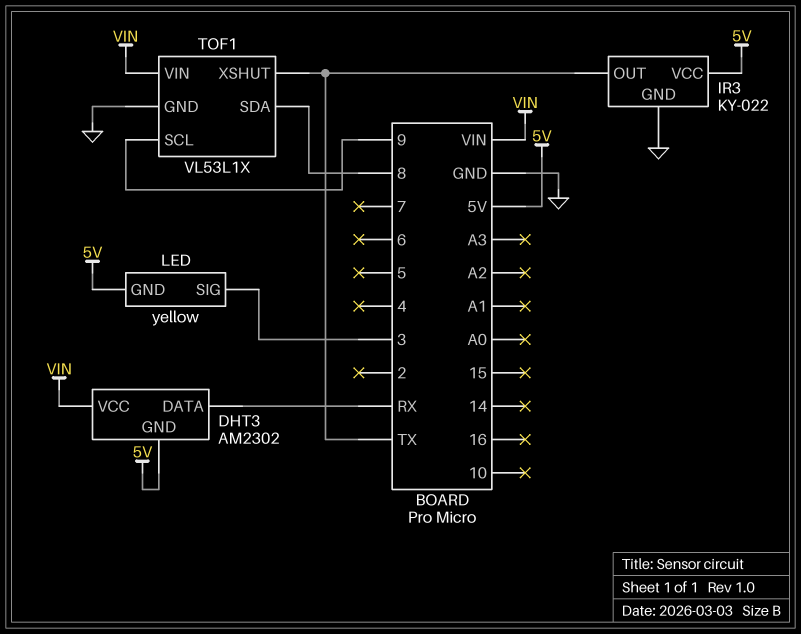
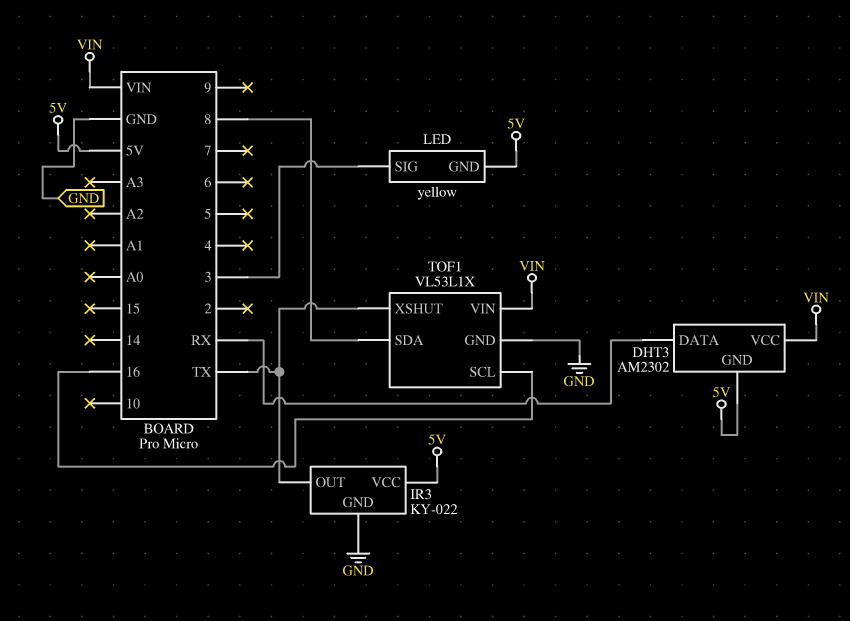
TOF1 pin SCL: 9 -> 16

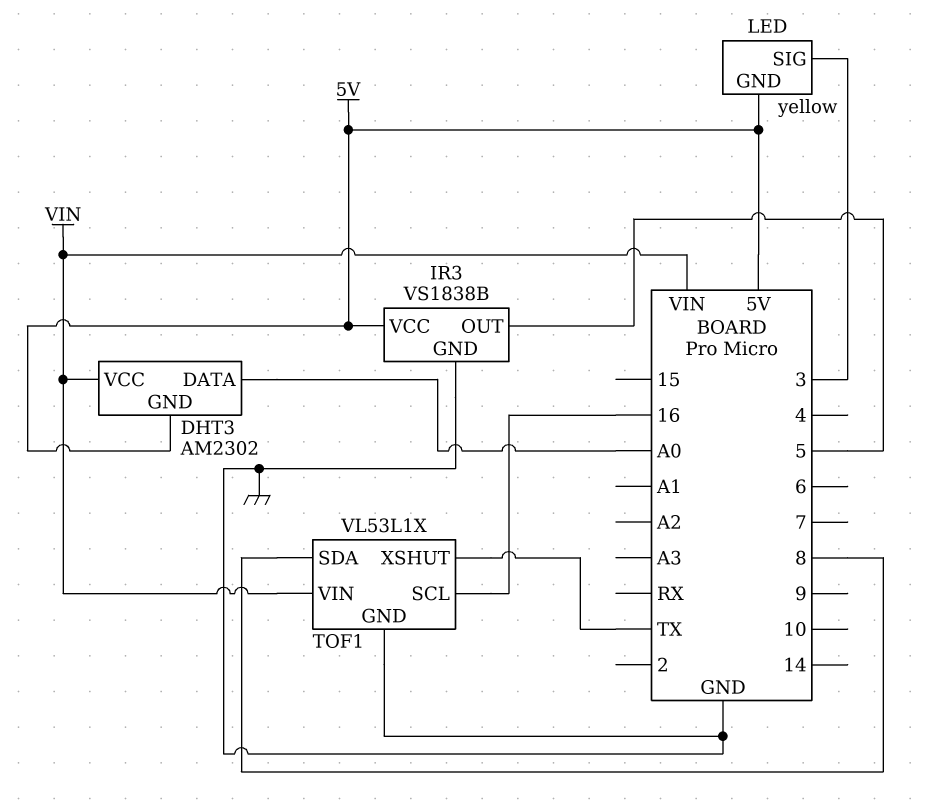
DHT3 pin DATA: RX -> A0
IR3: KY-022 -> VS1838B
IR3 pin OUT: TX -> 5

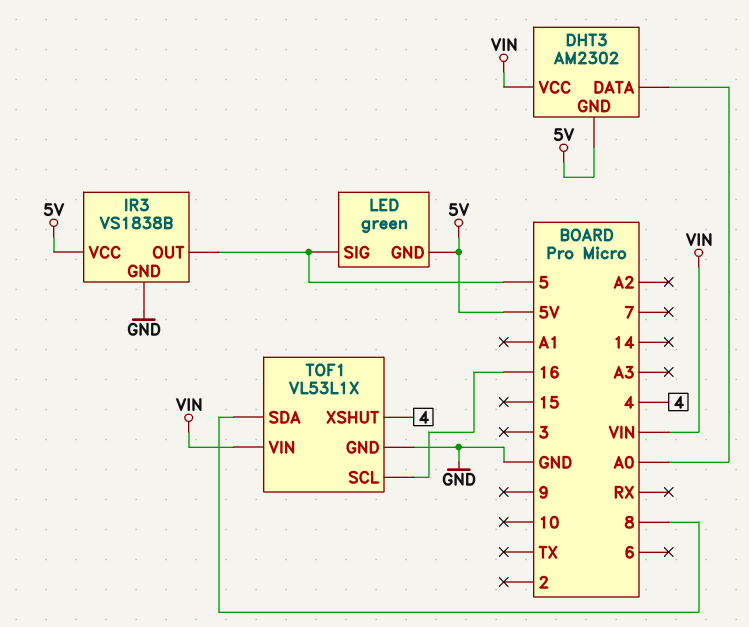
LED: yellow -> green
LED pin SIG: 3 -> 5
TOF1 pin XSHUT: TX -> 4

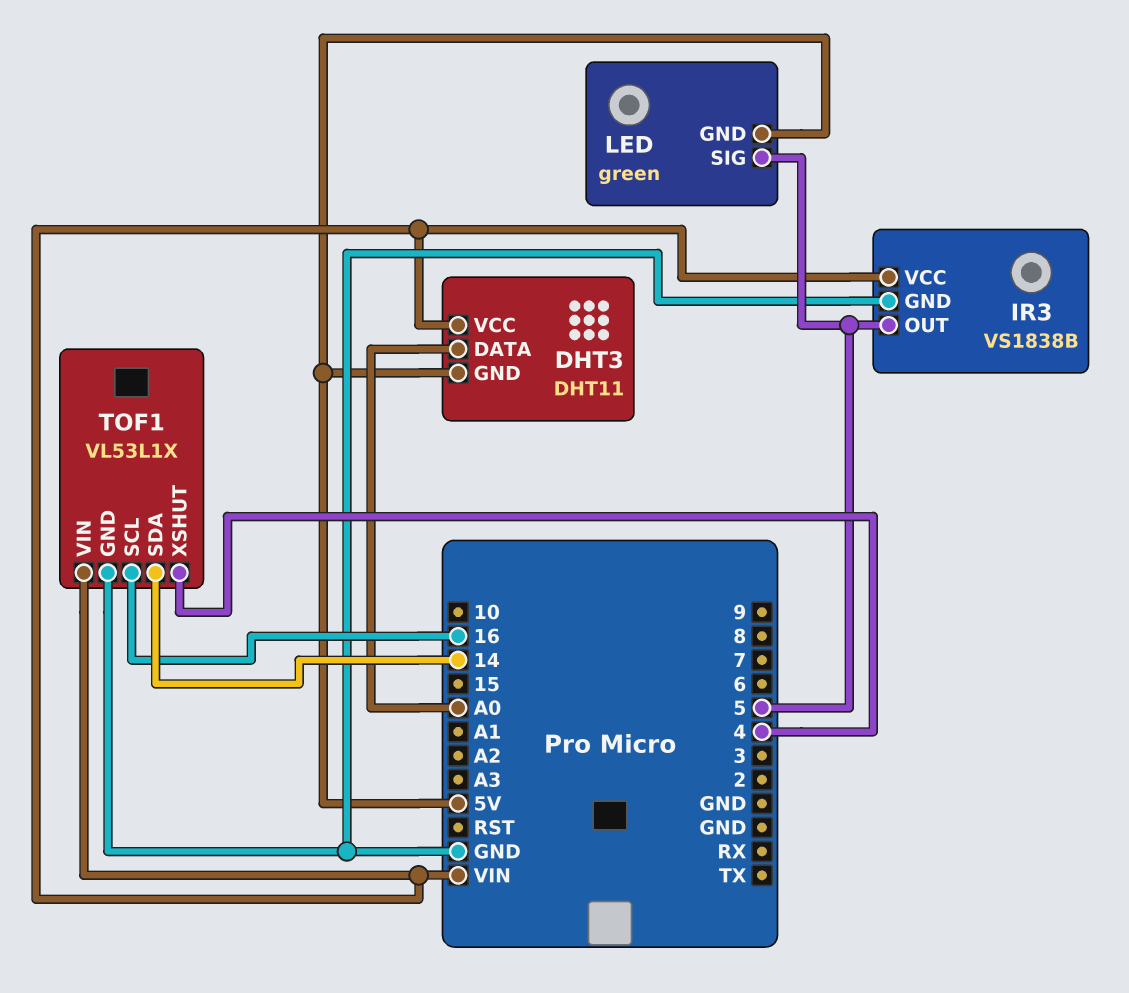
DHT3: AM2302 -> DHT11
IR3 pin VCC: 5V -> VIN
TOF1 pin SDA: 8 -> 14

